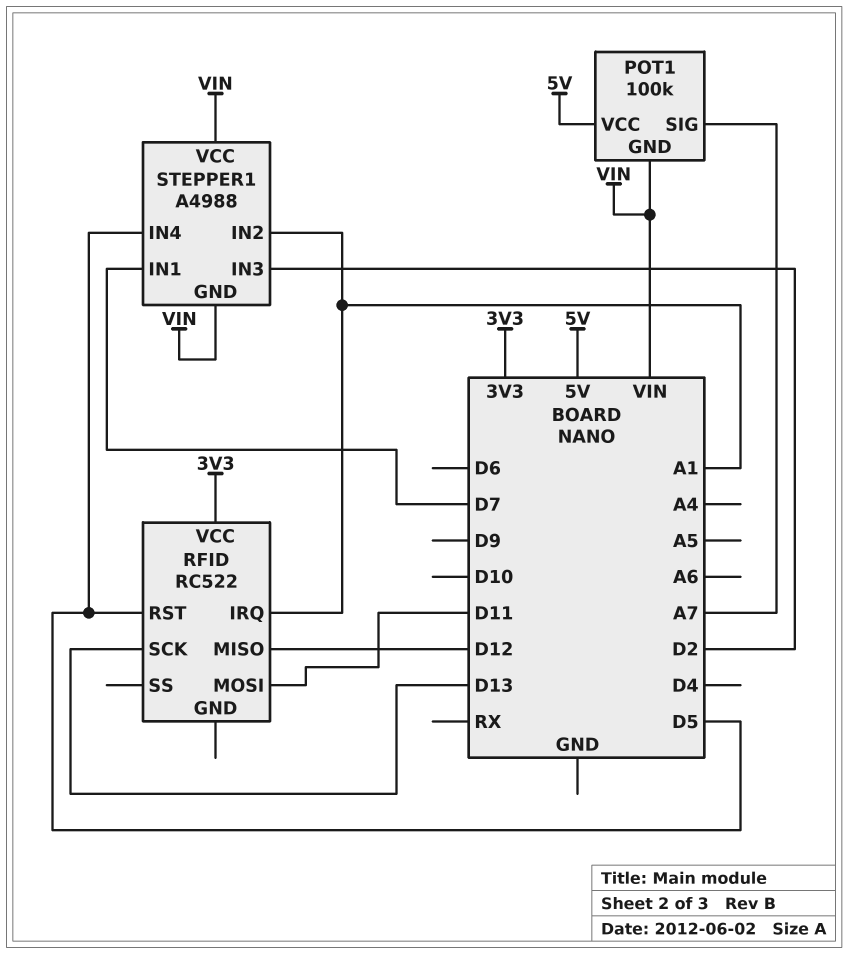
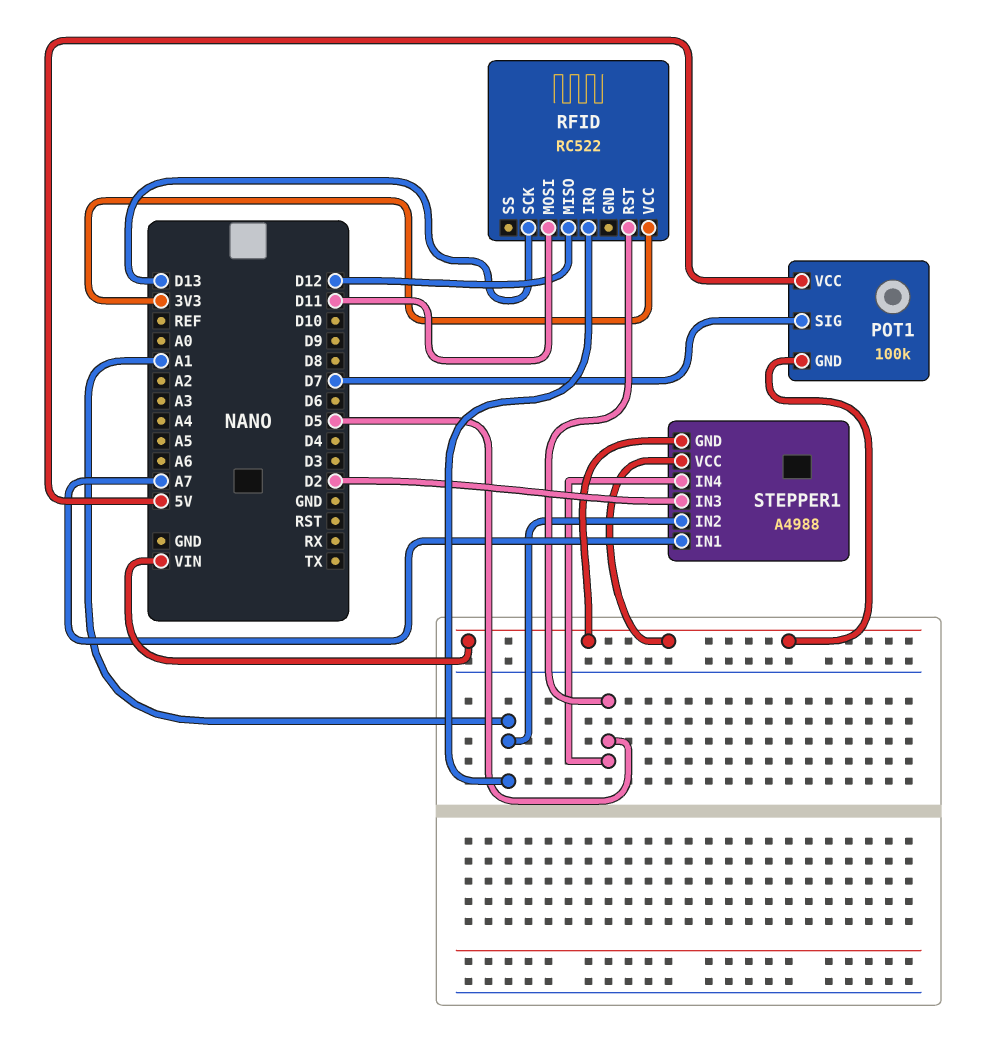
POT1 pin SIG: A7 -> D7
STEPPER1 pin IN1: D7 -> A7

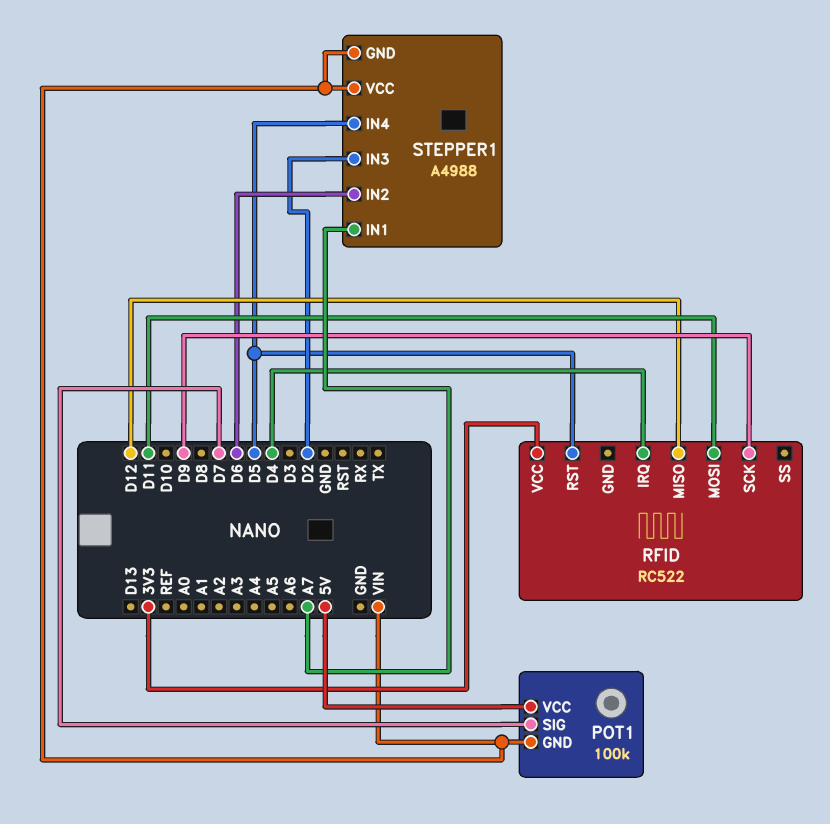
RFID pin IRQ: A1 -> D4
RFID pin SCK: D13 -> D9
STEPPER1 pin IN2: A1 -> D6

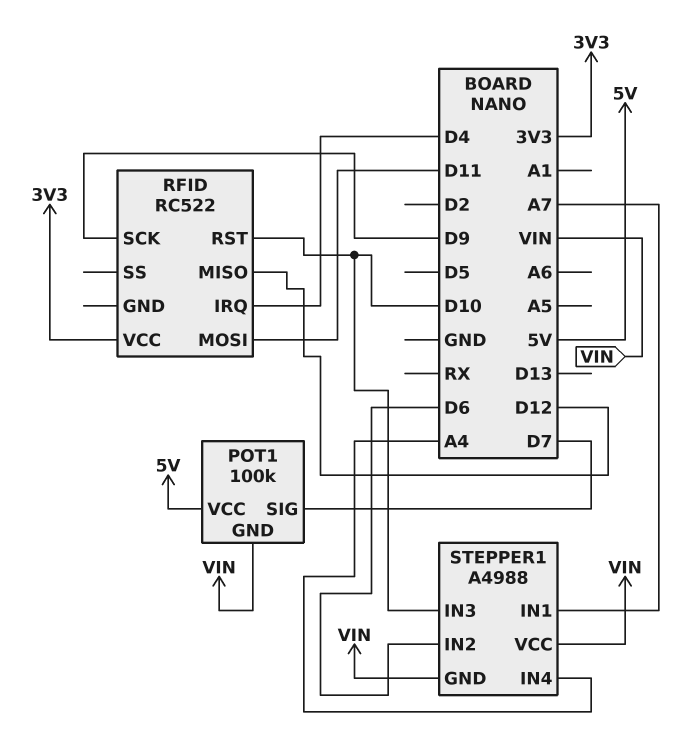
RFID pin RST: D5 -> D10
STEPPER1 pin IN3: D2 -> D10
STEPPER1 pin IN4: D5 -> A4

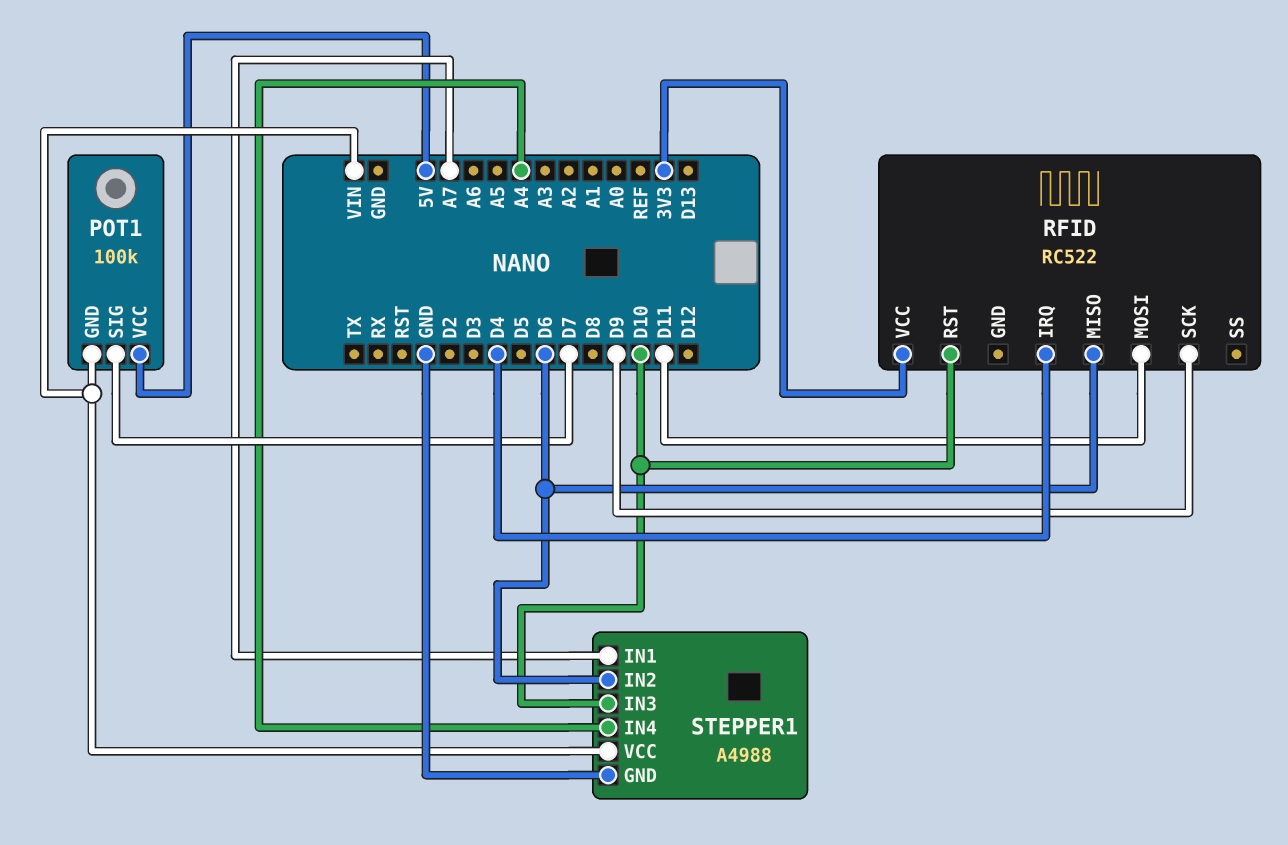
RFID pin MISO: D12 -> D6
STEPPER1 pin GND: VIN -> GND

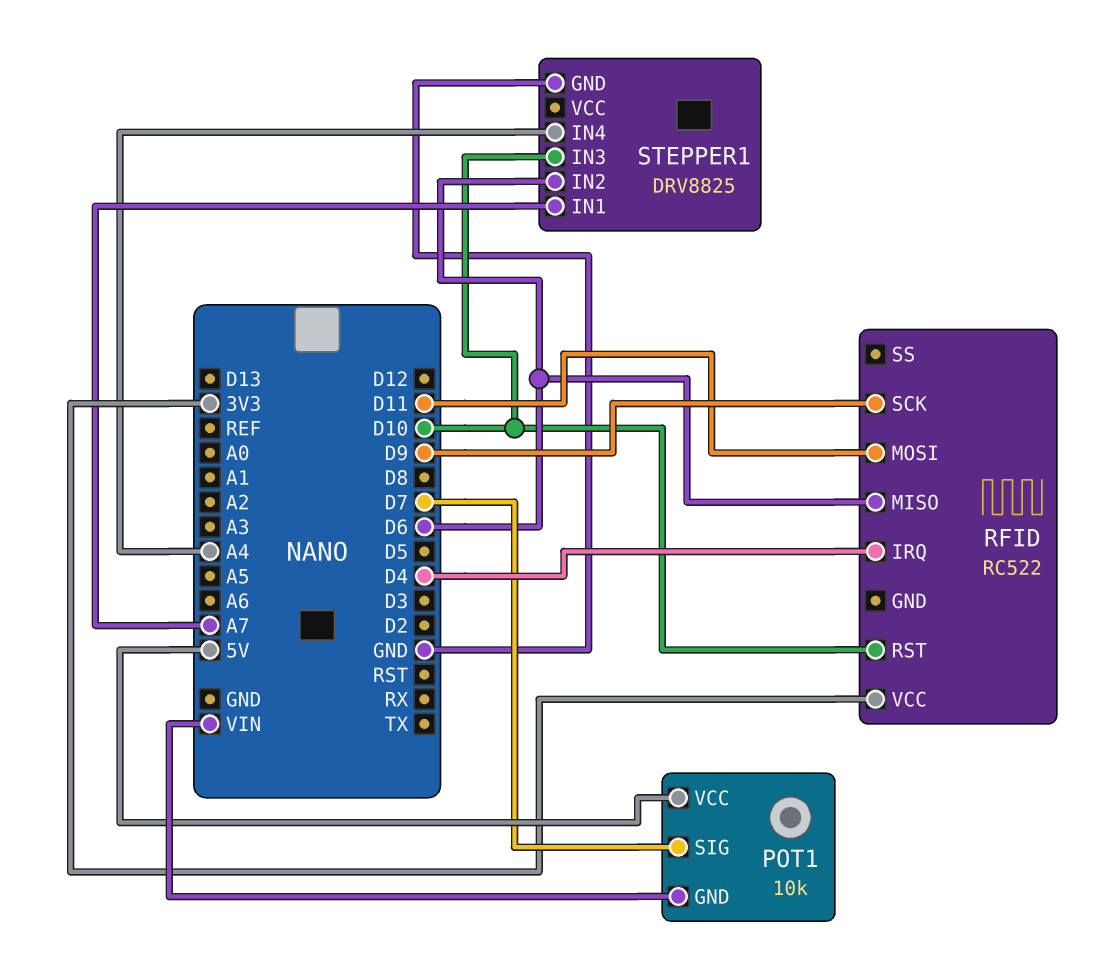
POT1: 100k -> 10k
STEPPER1: A4988 -> DRV8825
STEPPER1 pin VCC: VIN -> none

